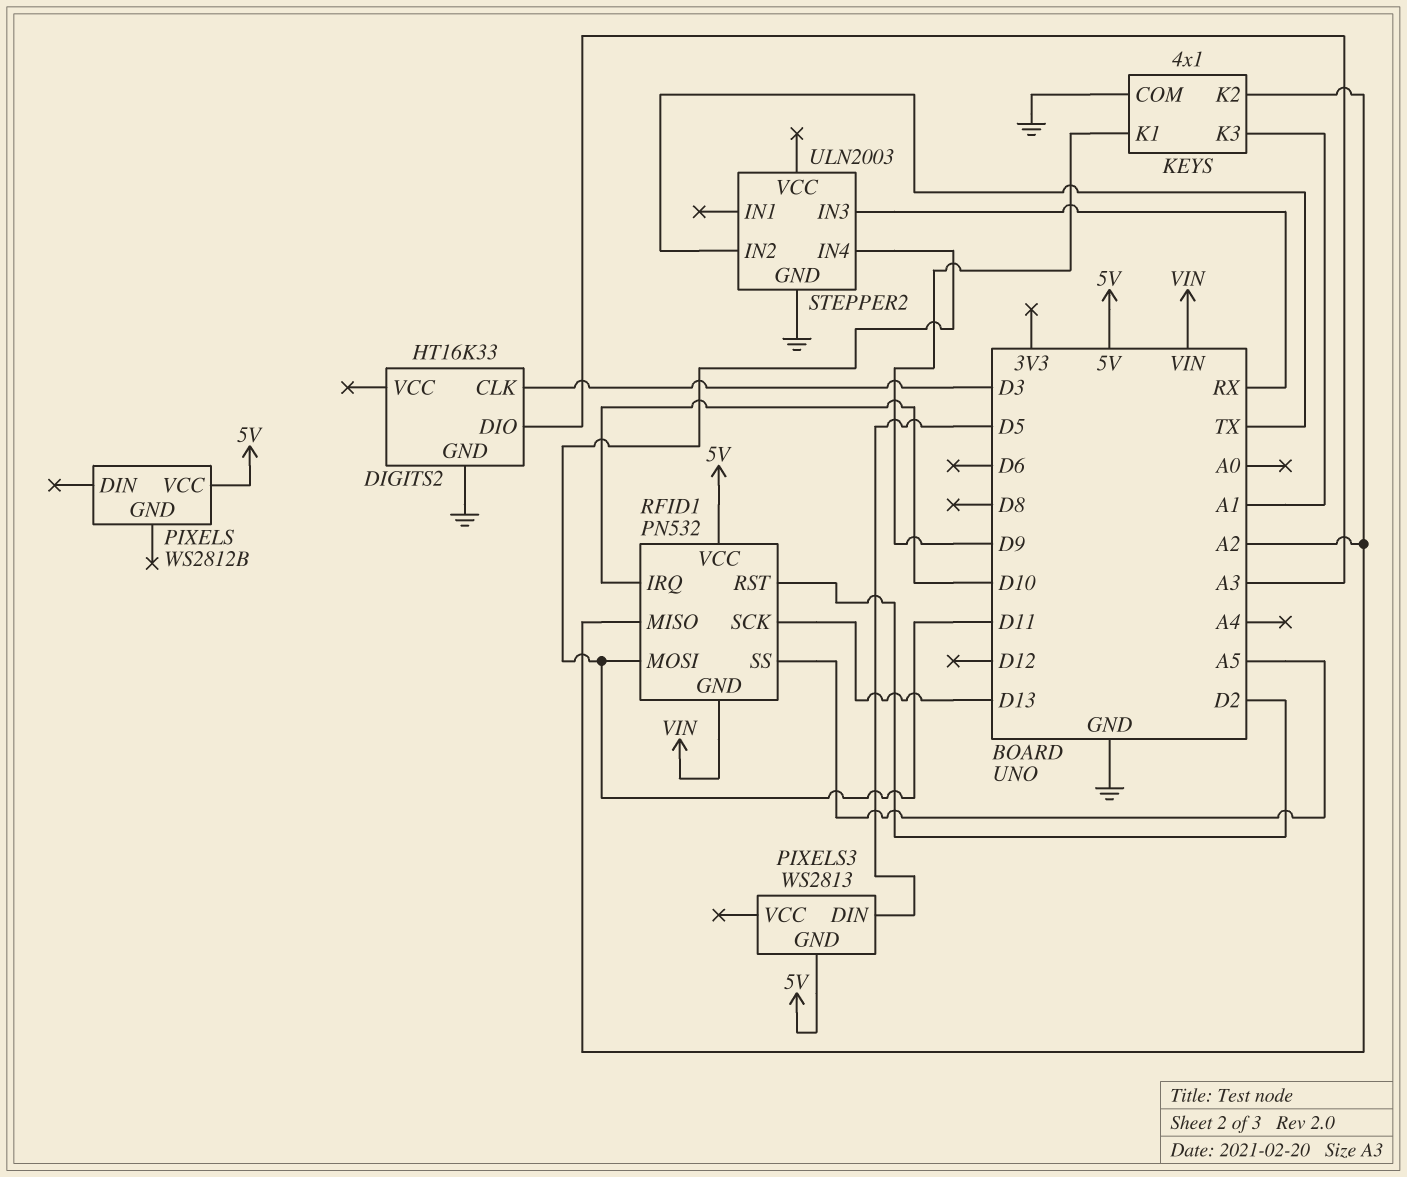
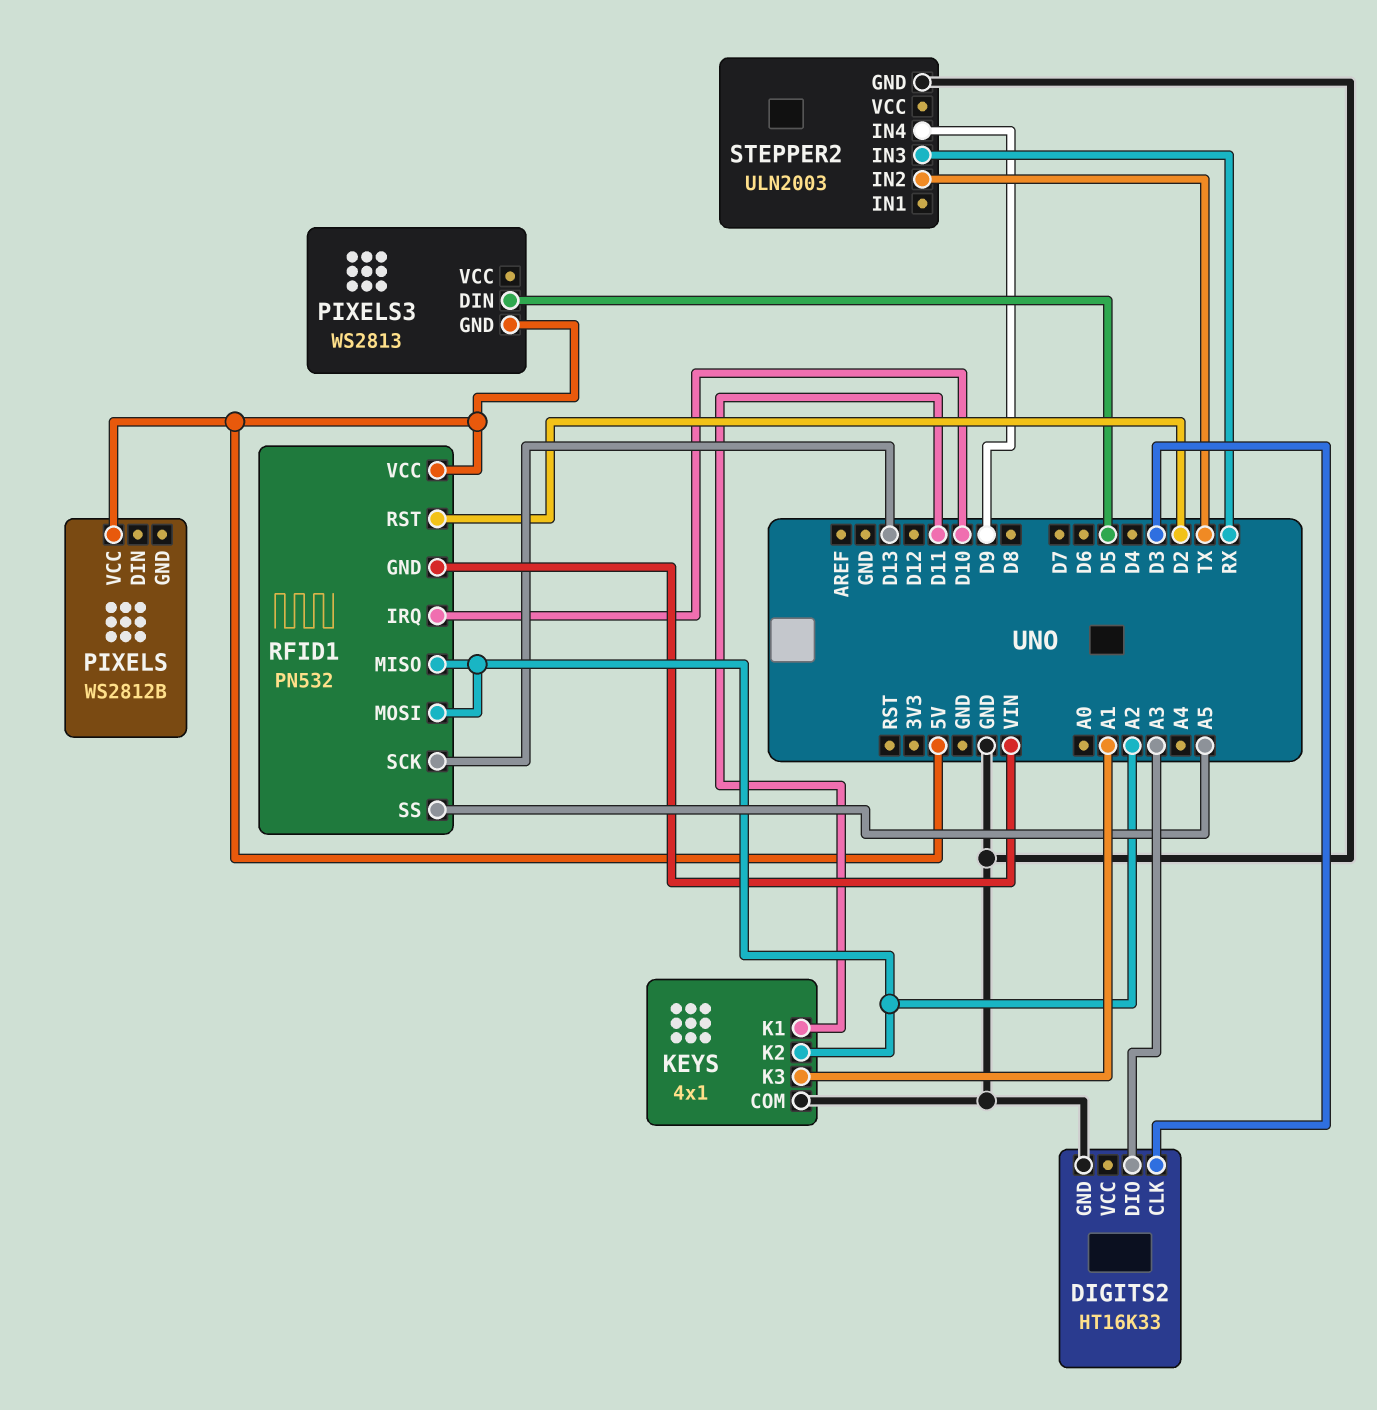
KEYS pin K1: D9 -> D11
RFID1 pin MOSI: D11 -> A2
STEPPER2 pin IN4: D11 -> D9

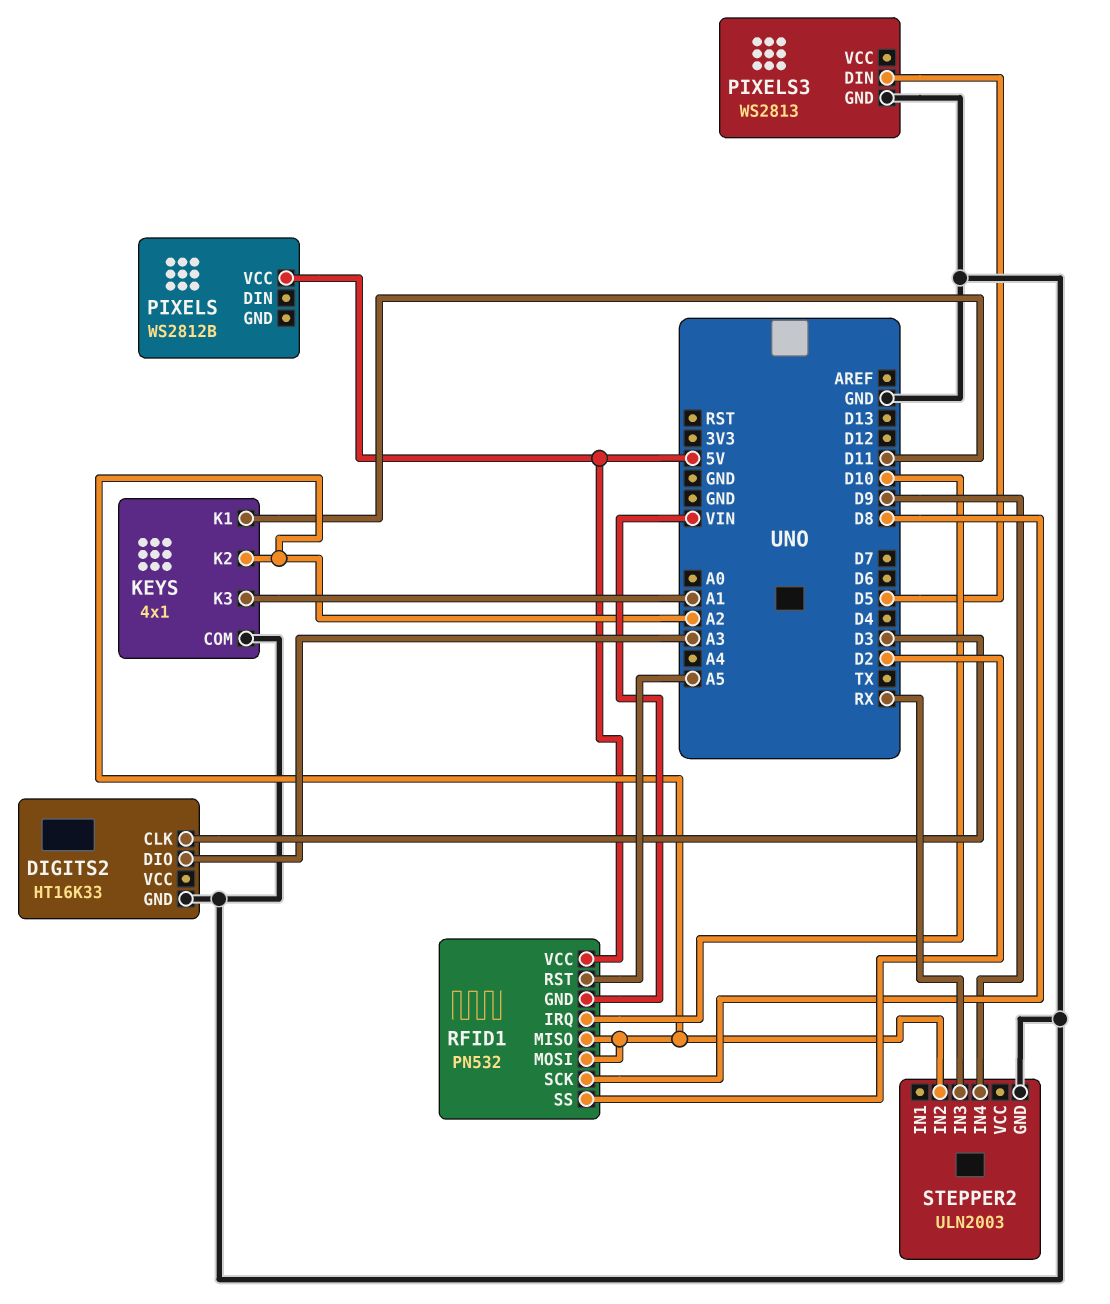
PIXELS3 pin GND: 5V -> GND
RFID1 pin RST: D2 -> A5
RFID1 pin SCK: D13 -> D8
RFID1 pin SS: A5 -> D2
STEPPER2 pin IN2: TX -> A2

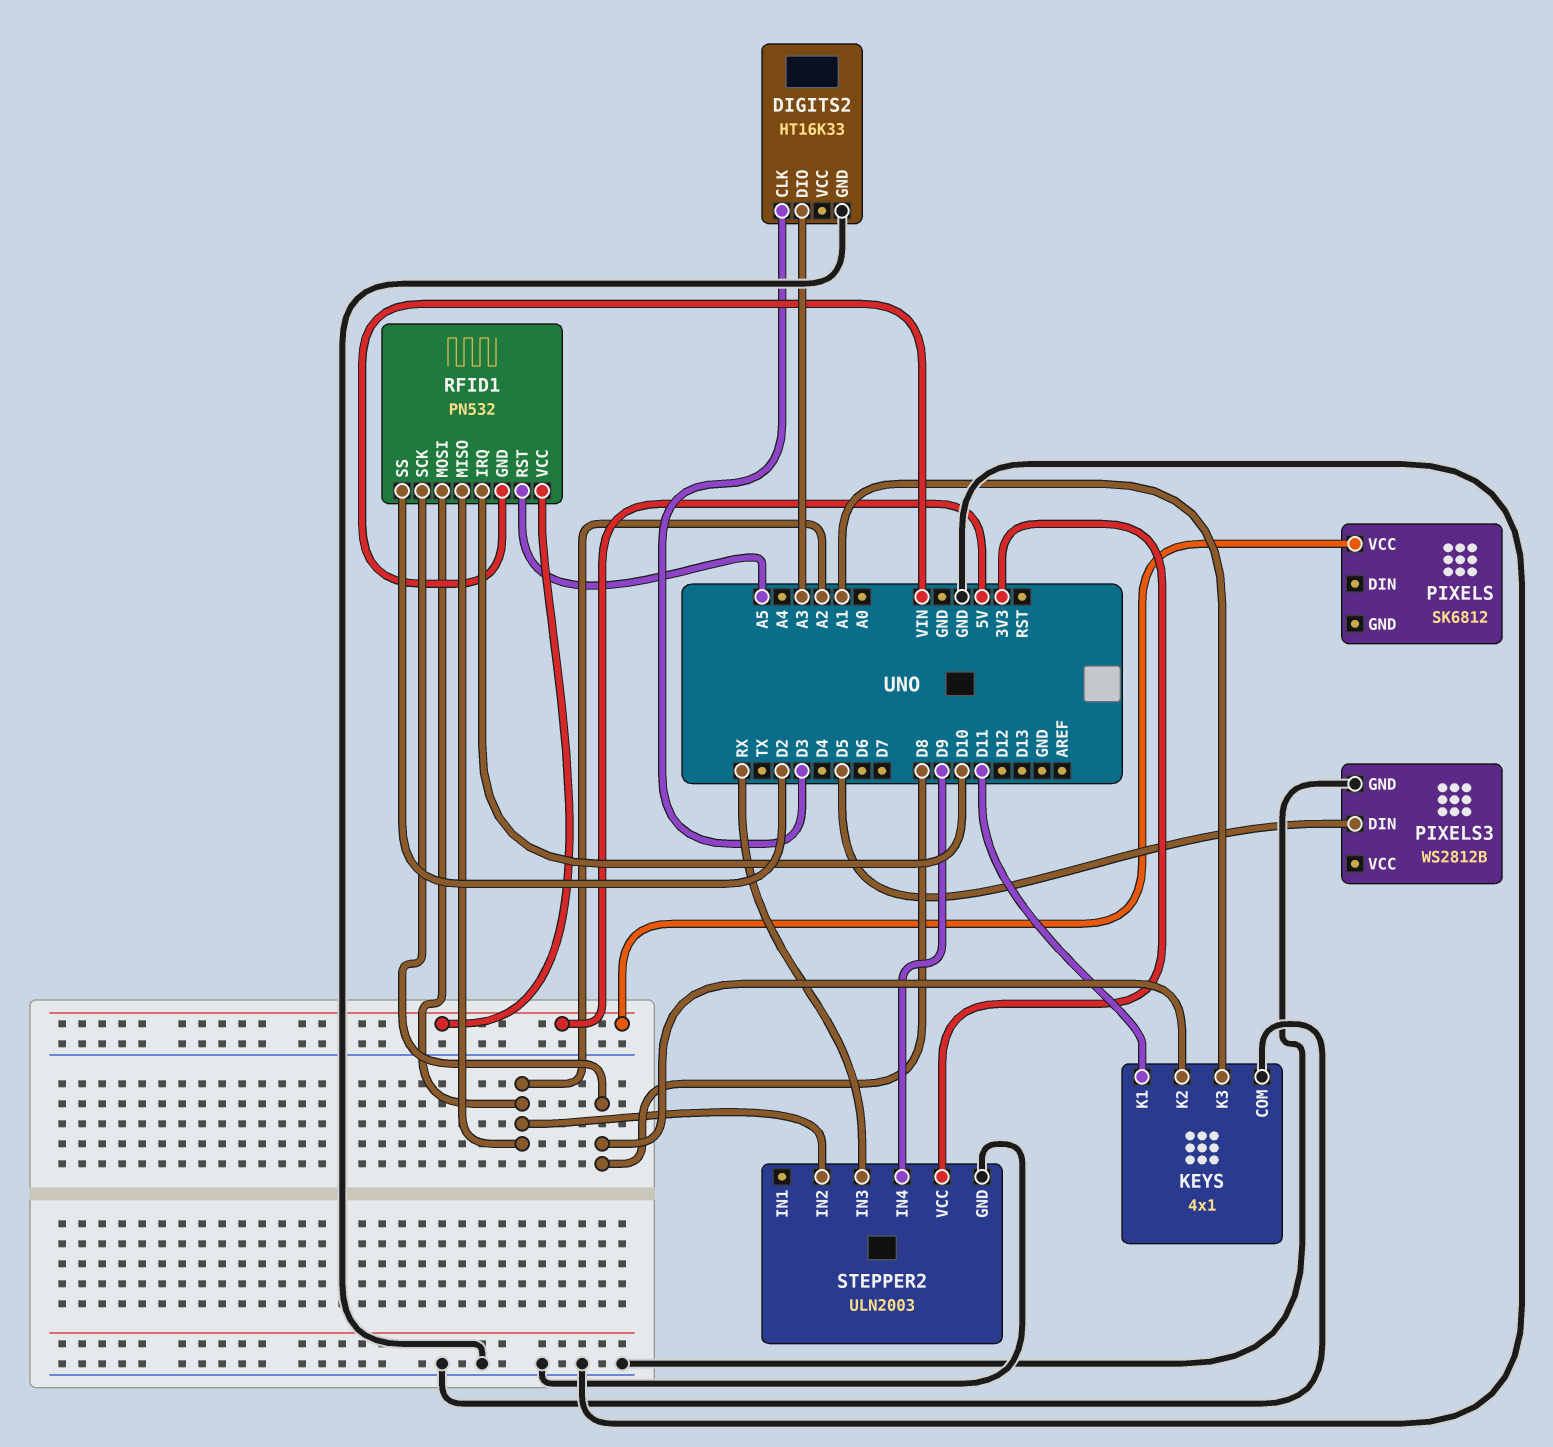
KEYS pin K2: A2 -> D8
PIXELS: WS2812B -> SK6812
PIXELS3: WS2813 -> WS2812B
STEPPER2 pin VCC: none -> 3V3

